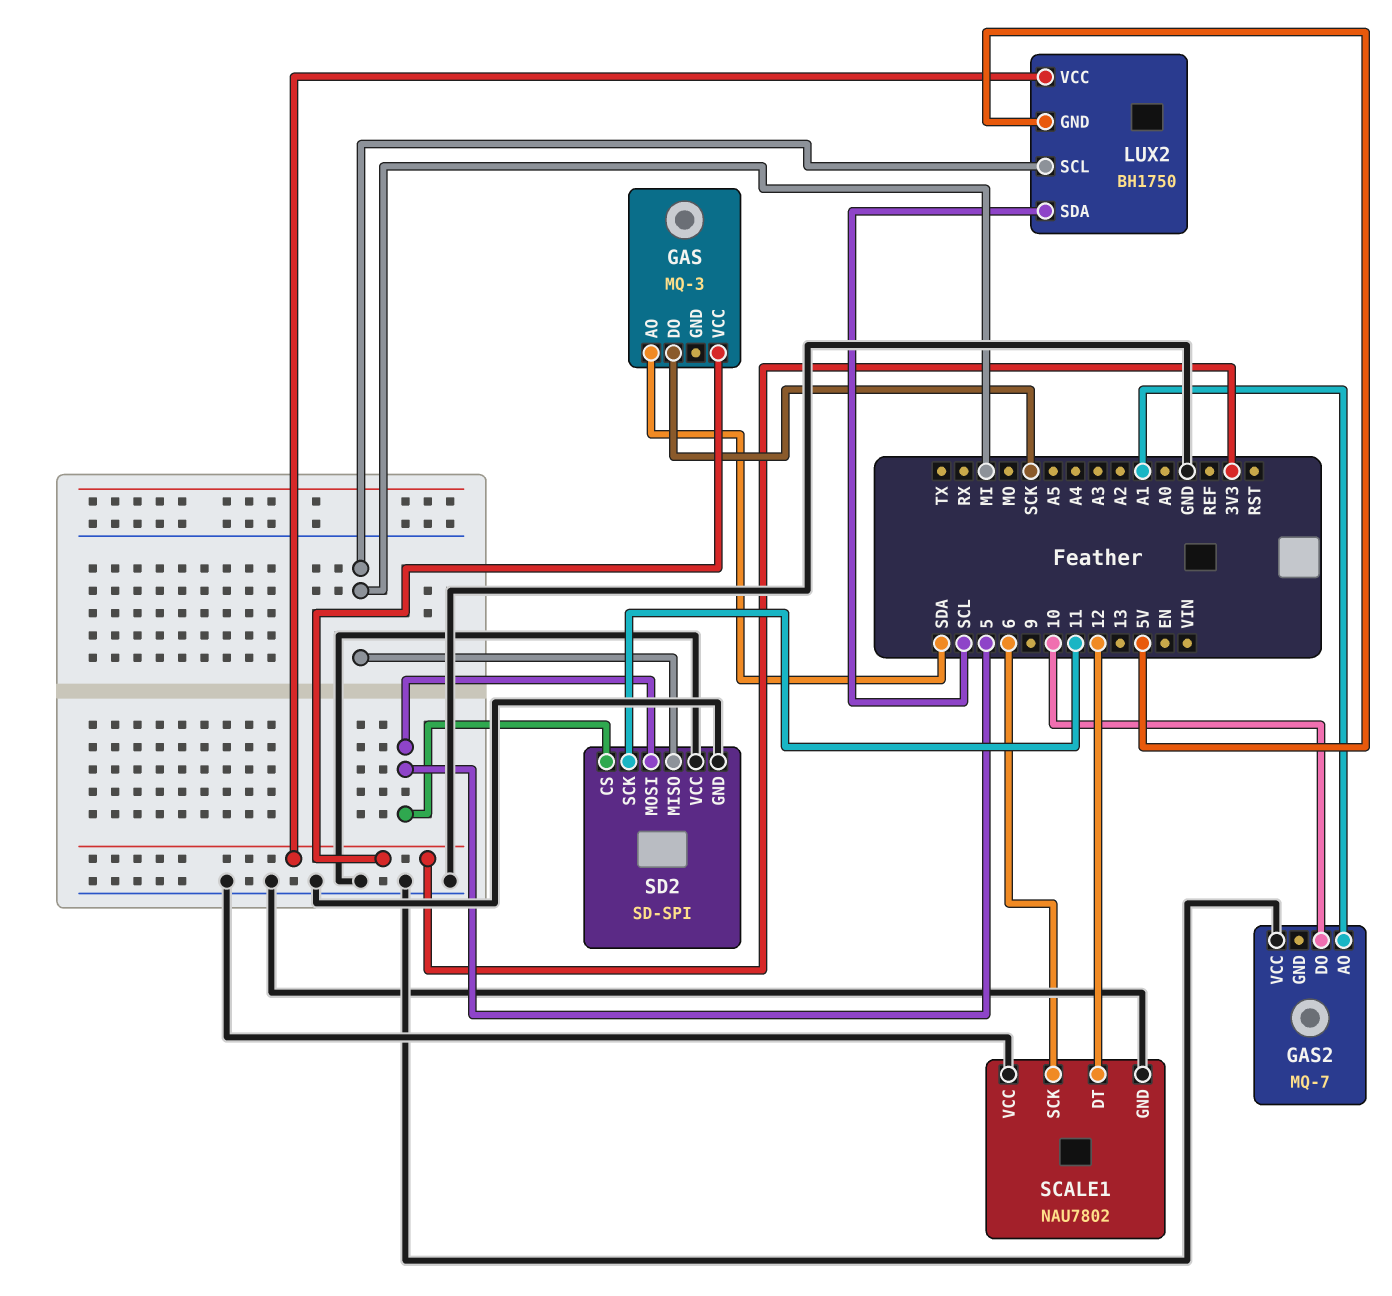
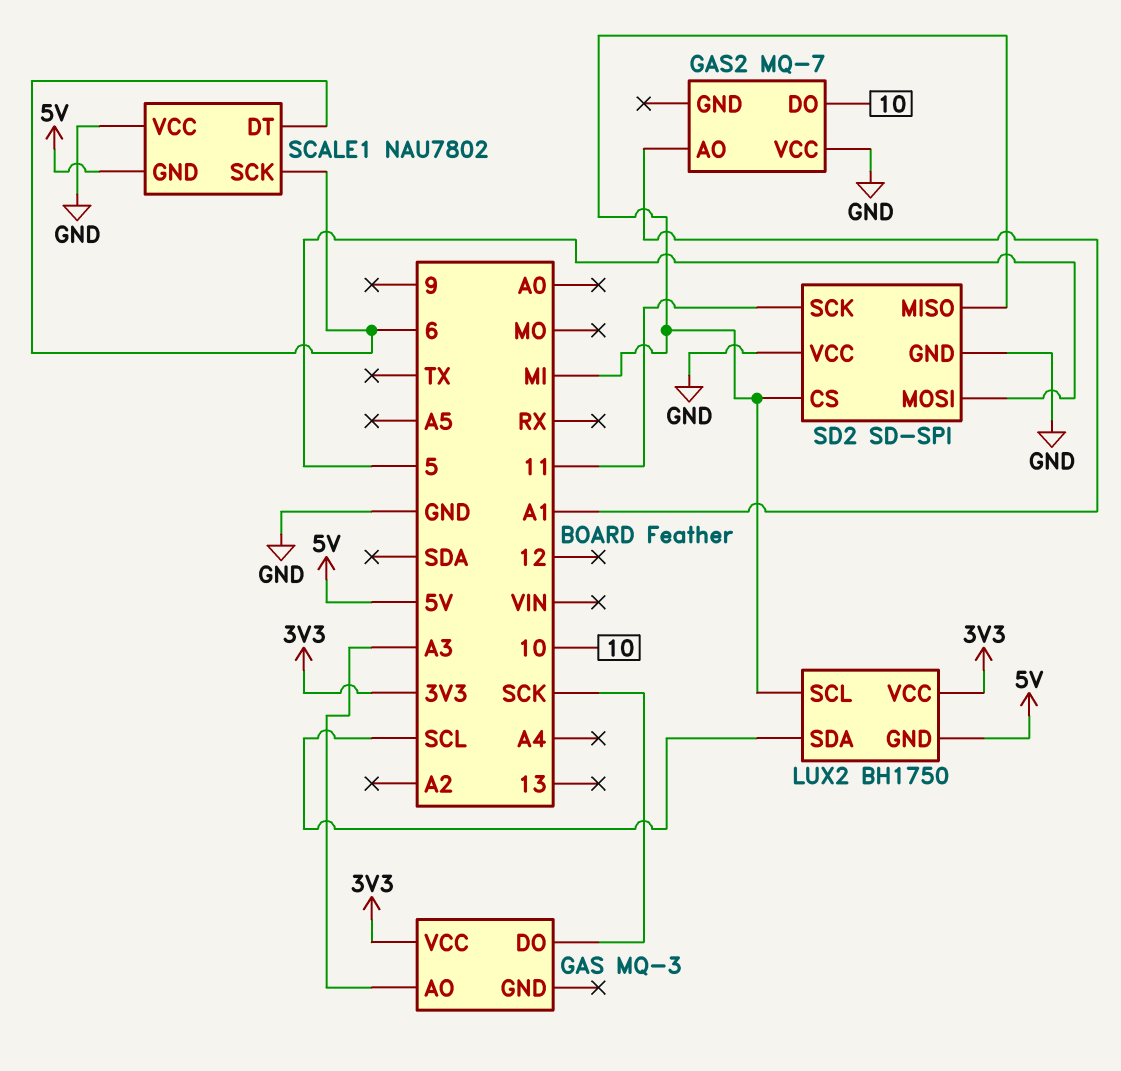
GAS pin AO: SDA -> A3
SCALE1 pin DT: 12 -> 6
SCALE1 pin GND: GND -> 5V
SD2 pin CS: 5 -> MI

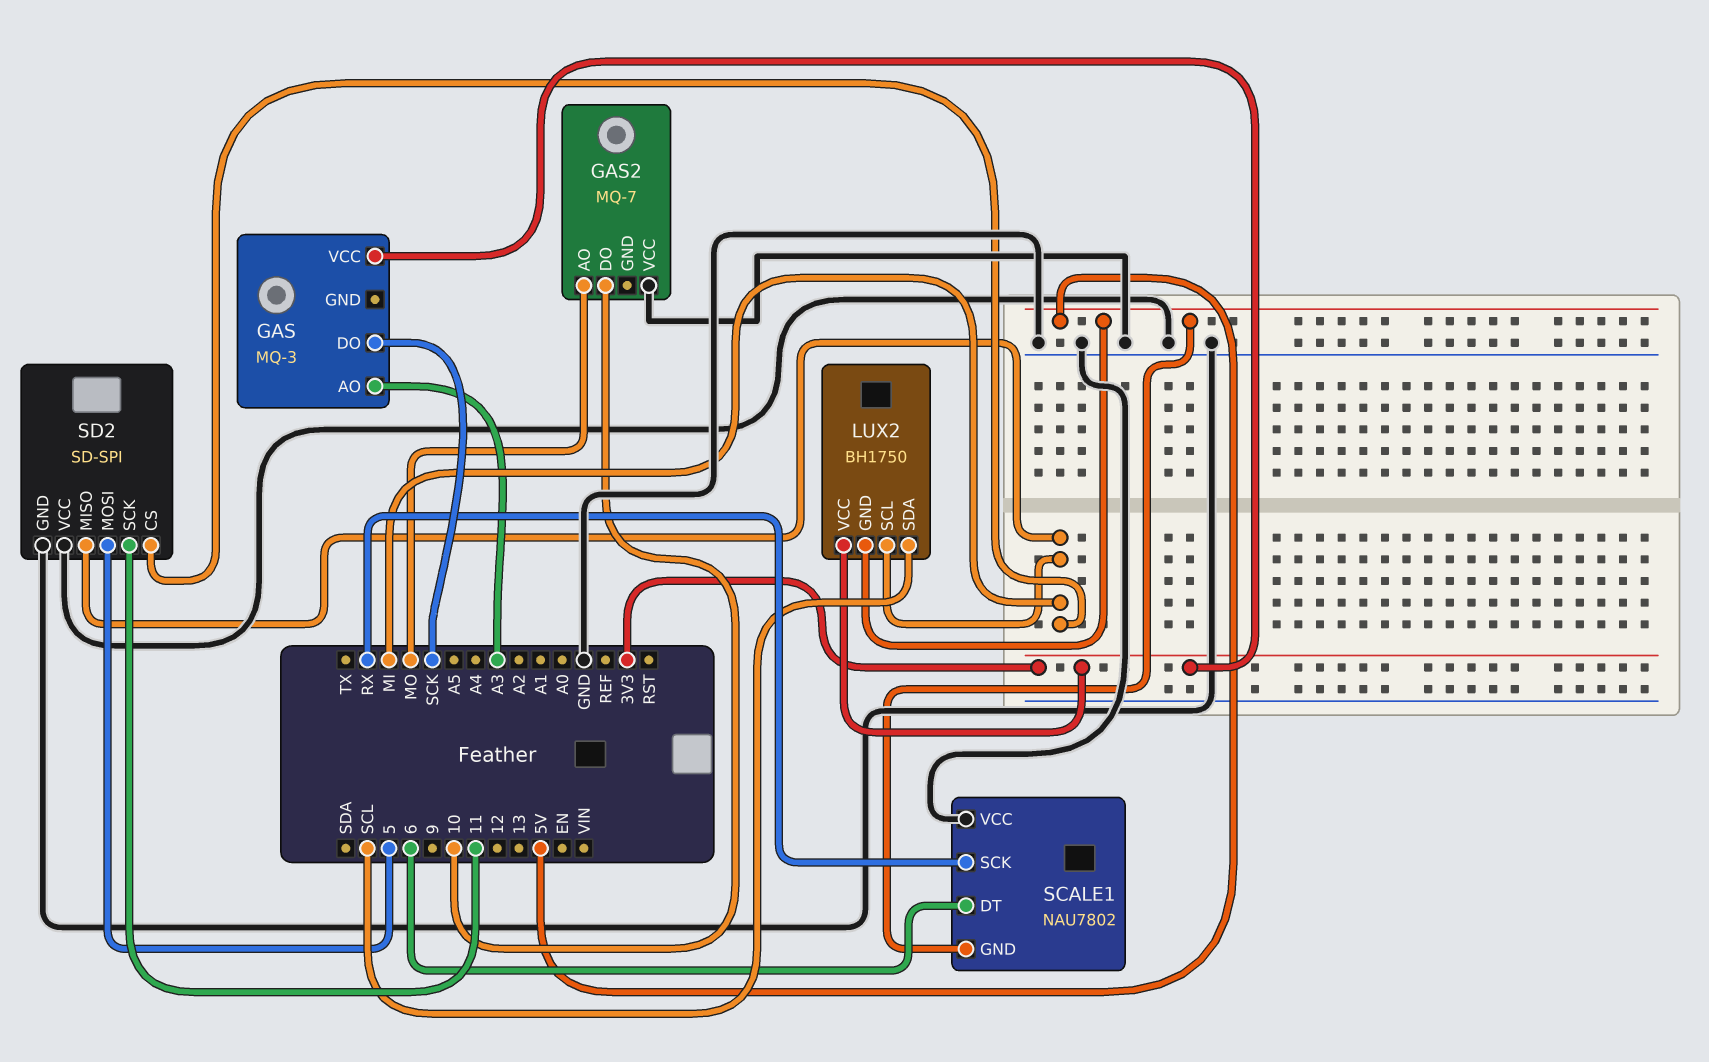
GAS2 pin AO: A1 -> MO
SCALE1 pin SCK: 6 -> RX

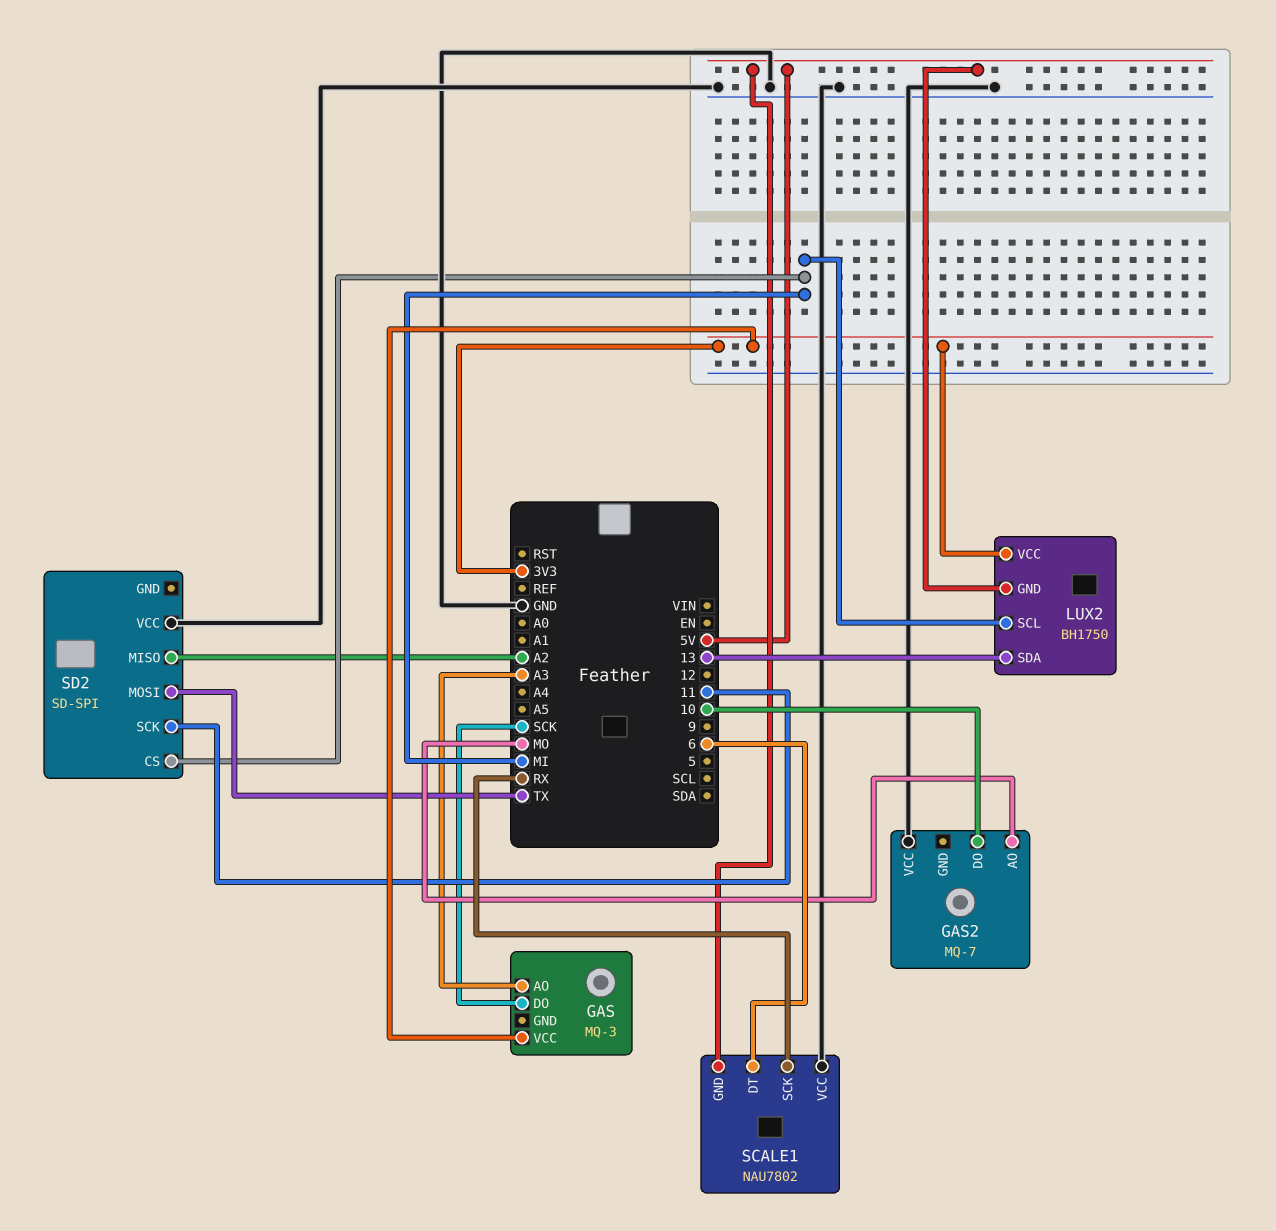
LUX2 pin SDA: SCL -> 13
SD2 pin GND: GND -> none
SD2 pin MISO: MI -> A2
SD2 pin MOSI: 5 -> TX

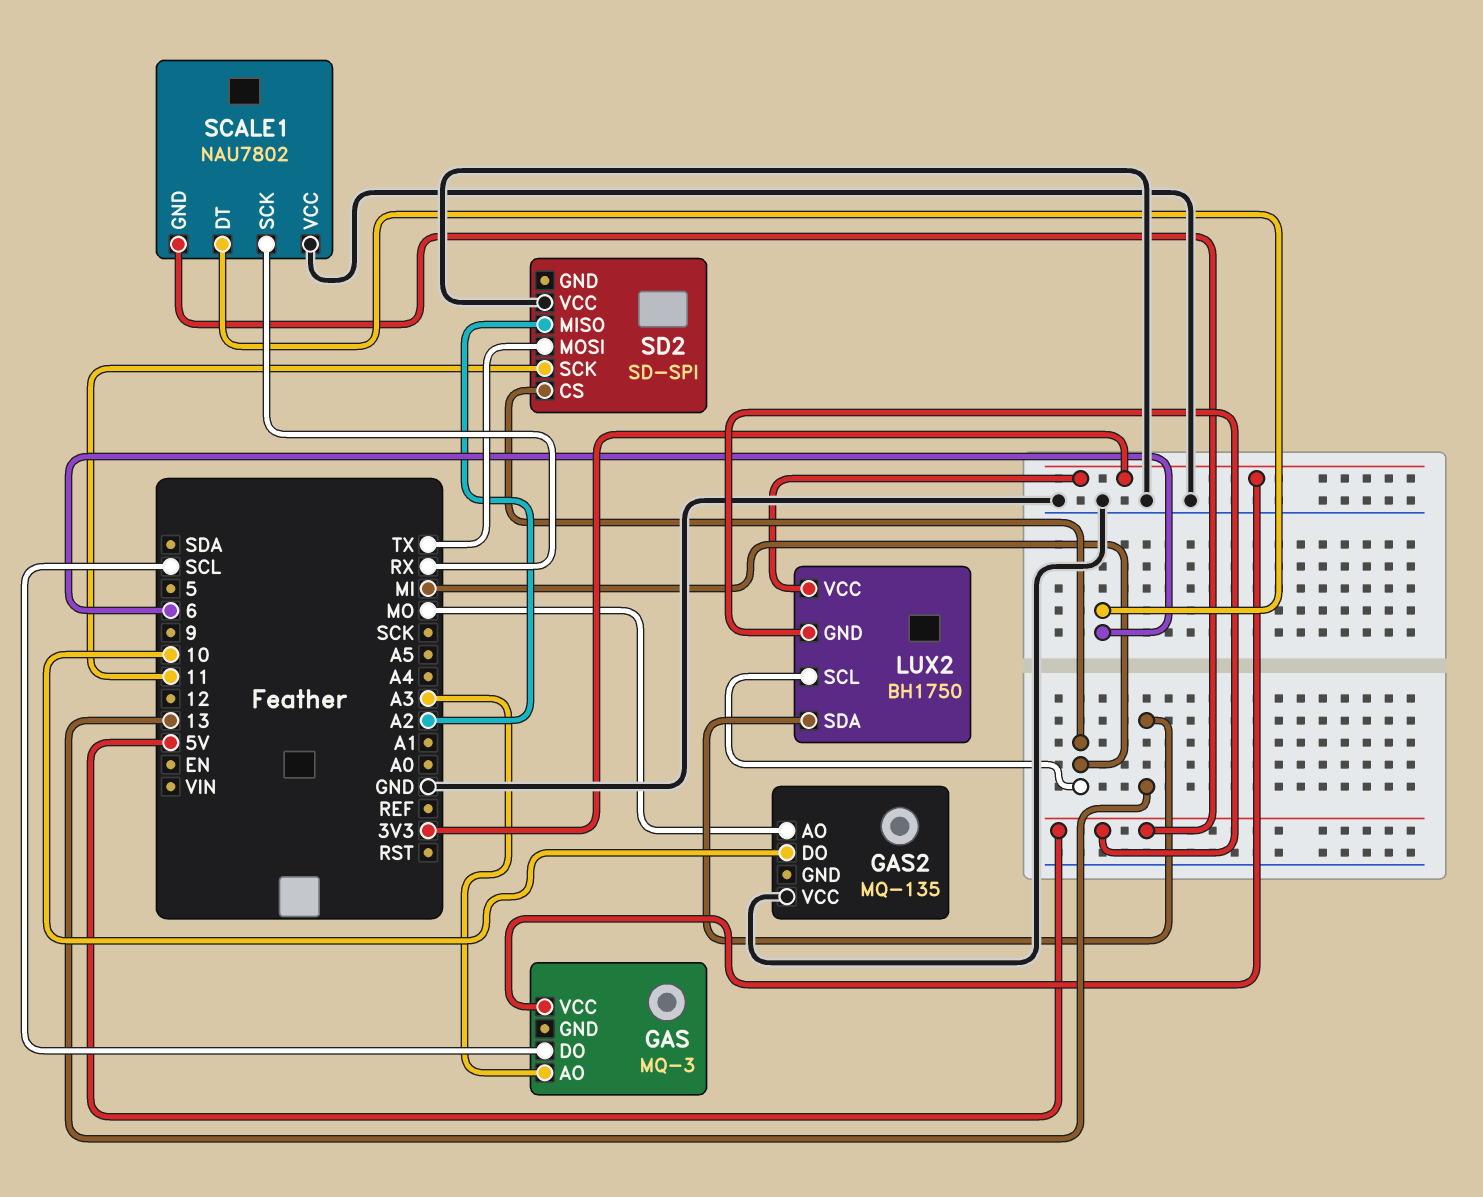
GAS pin DO: SCK -> SCL
GAS2: MQ-7 -> MQ-135

